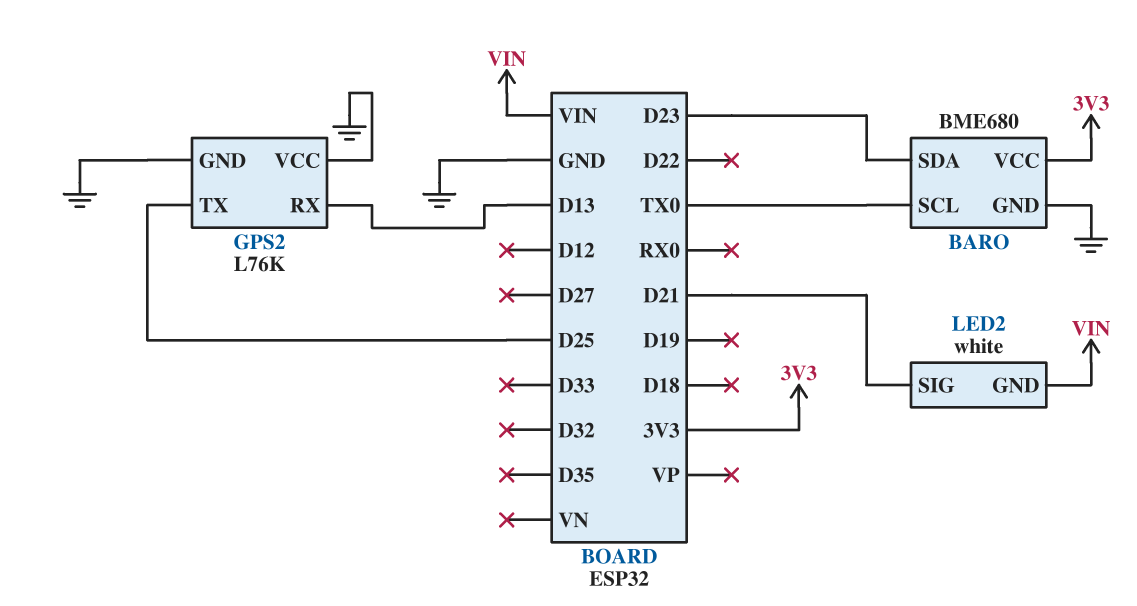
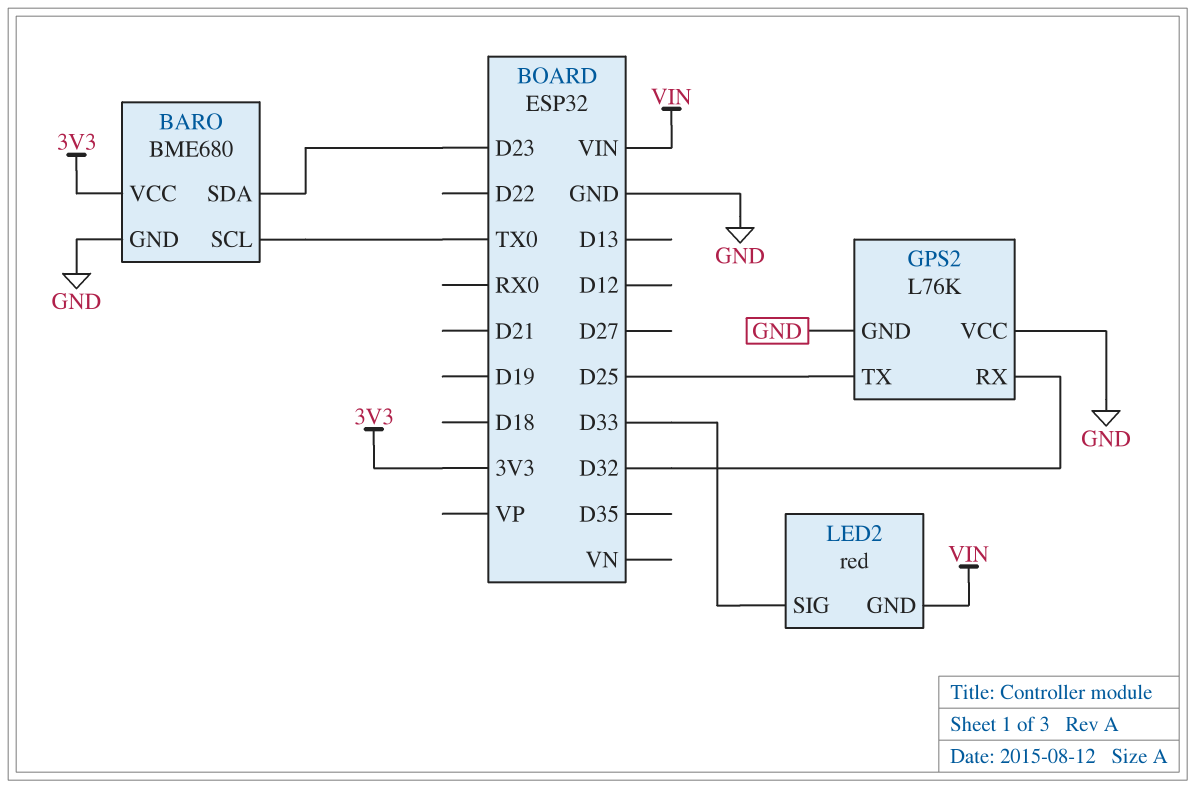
GPS2 pin RX: D13 -> D32
LED2: white -> red
LED2 pin SIG: D21 -> D33

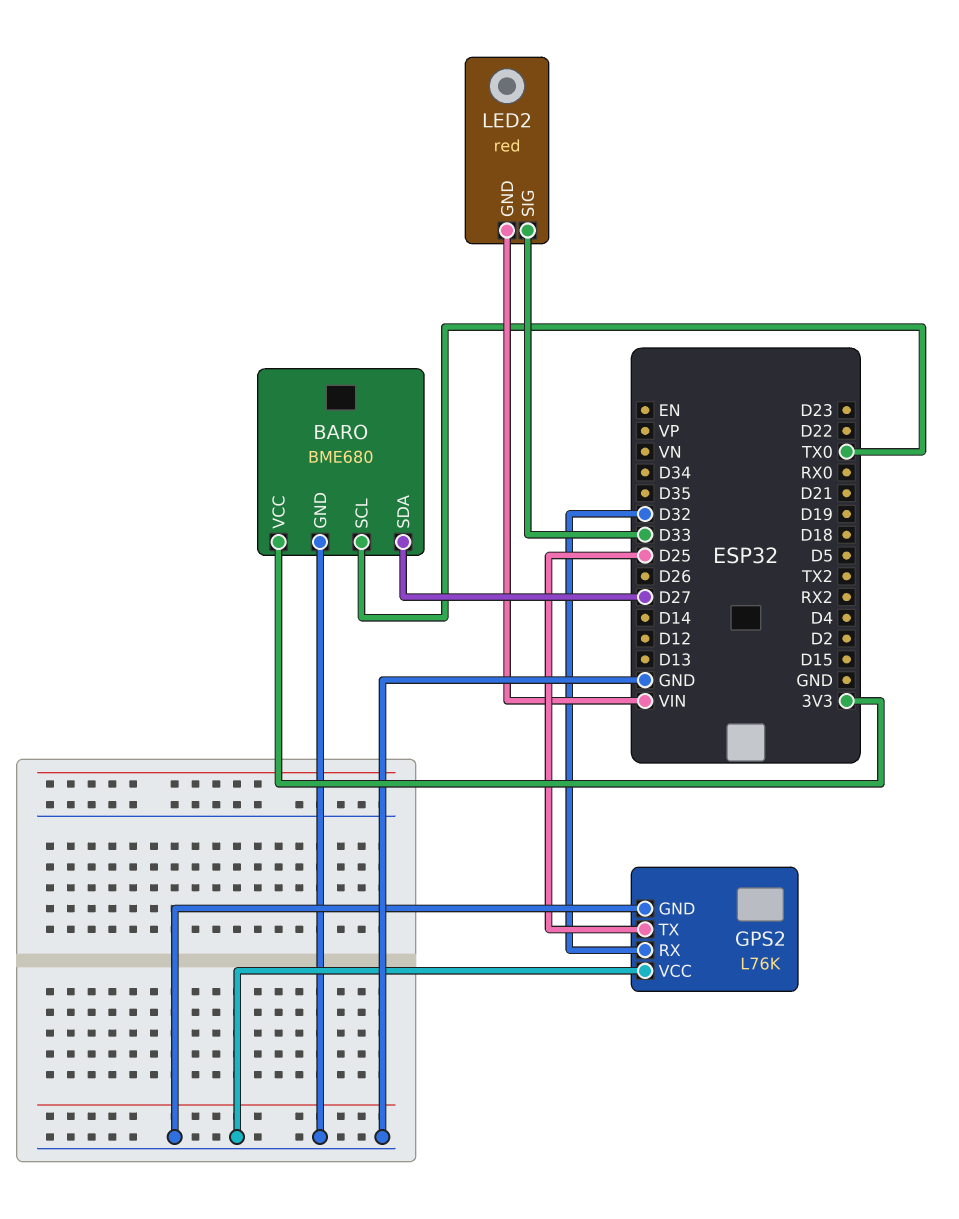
BARO pin SDA: D23 -> D27

